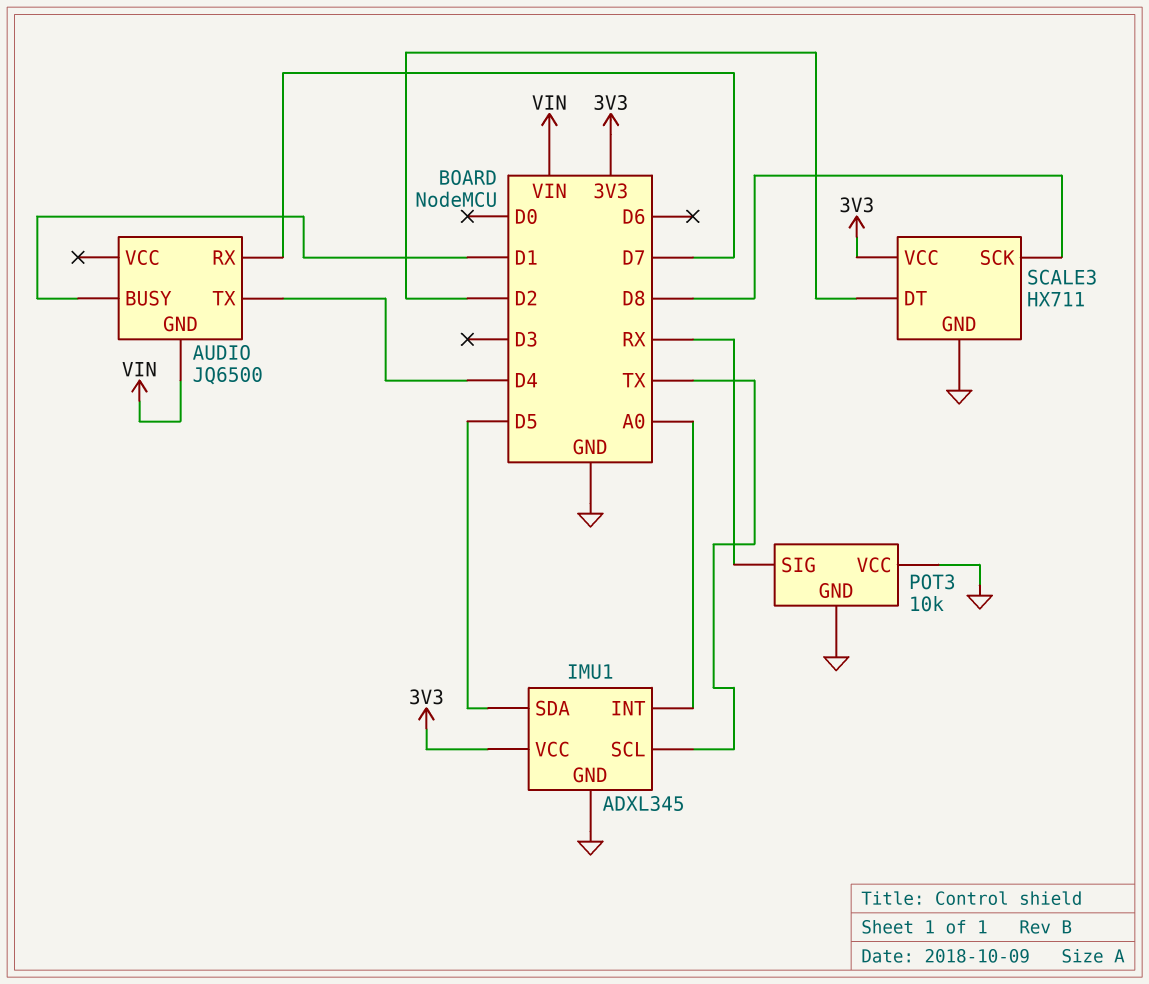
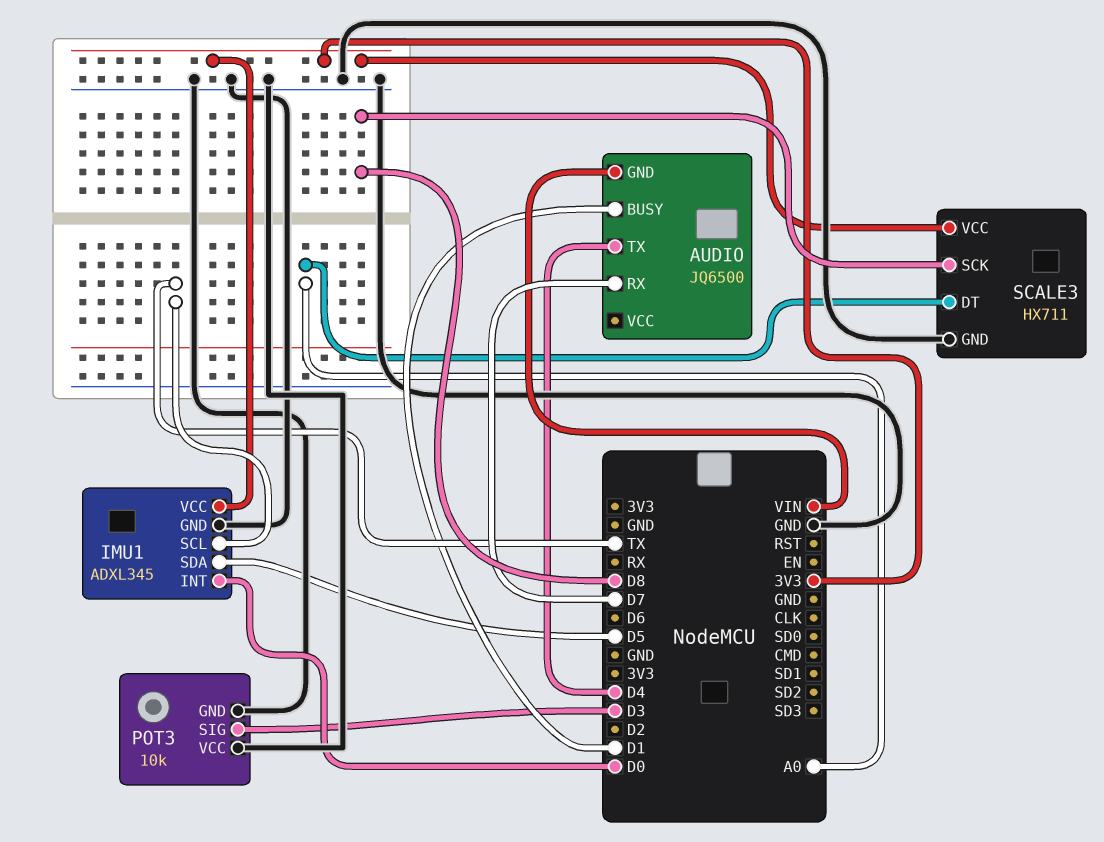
IMU1 pin INT: A0 -> D0
POT3 pin SIG: RX -> D3
SCALE3 pin DT: D2 -> A0

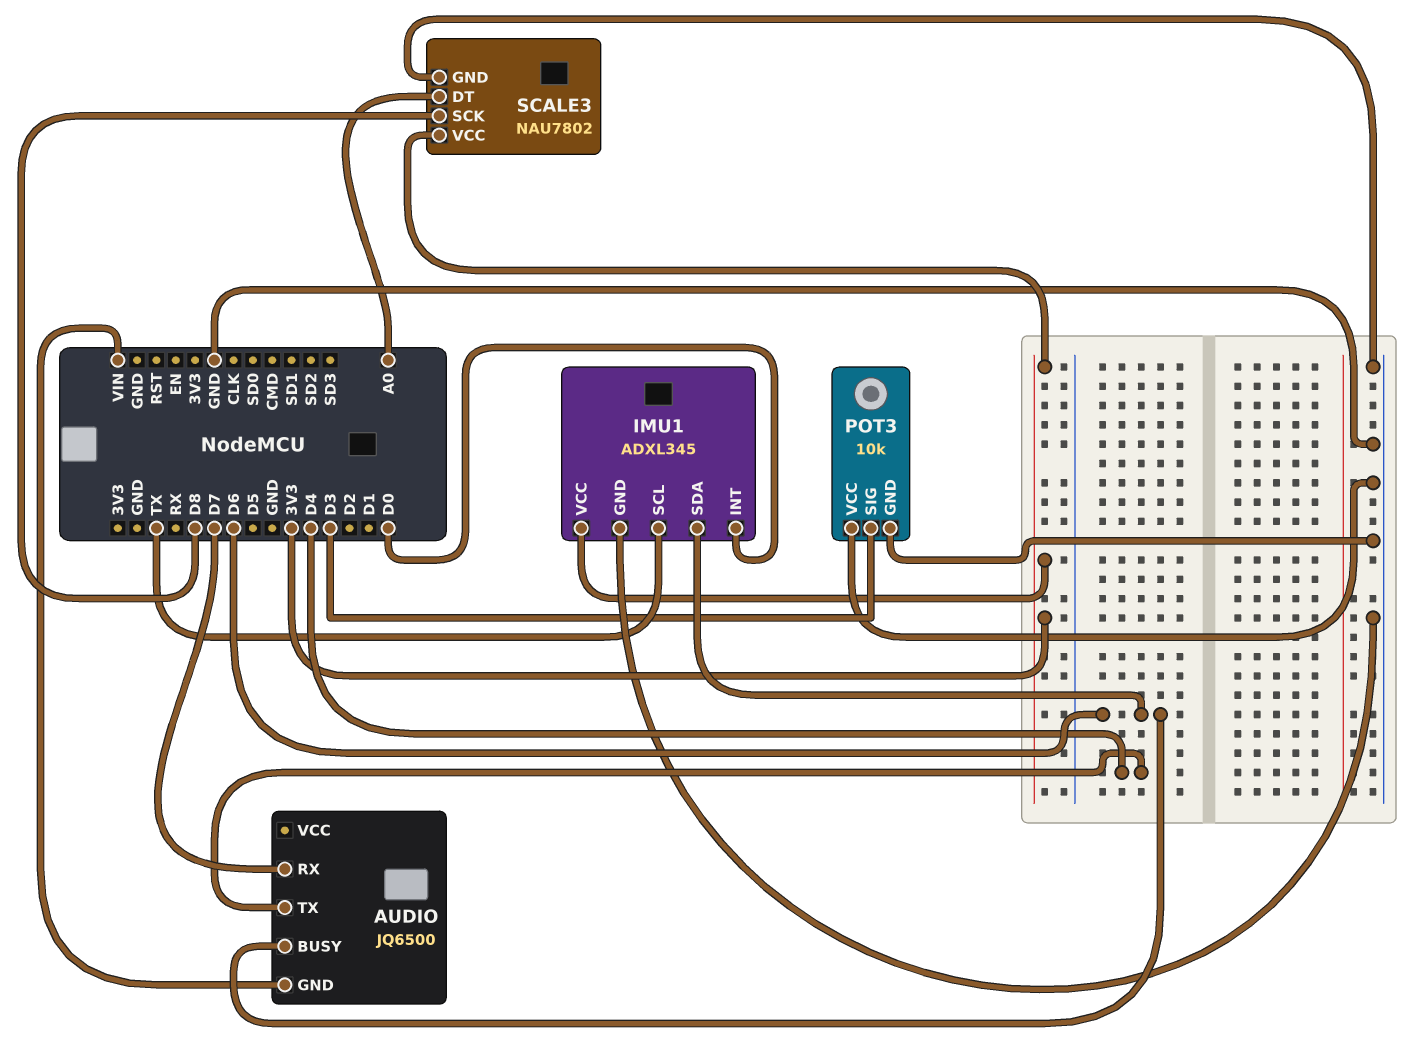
AUDIO pin BUSY: D1 -> D6
IMU1 pin SDA: D5 -> D6
SCALE3: HX711 -> NAU7802

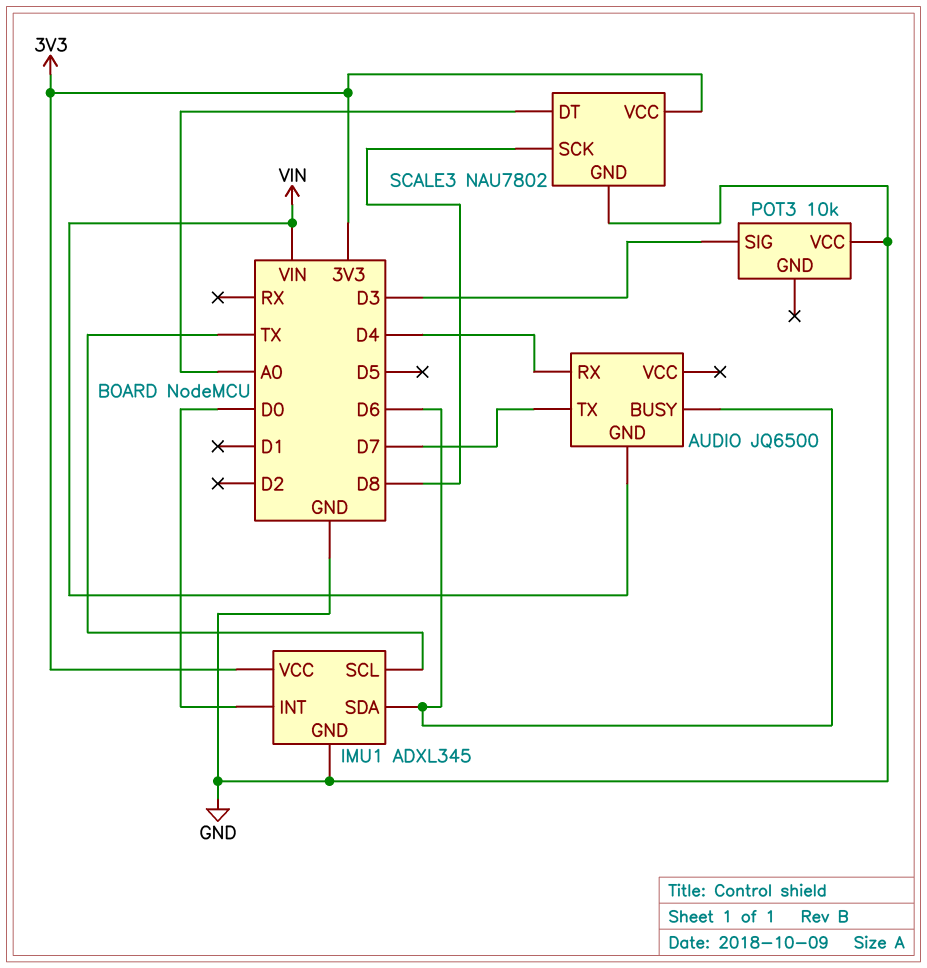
AUDIO pin RX: D7 -> D4
AUDIO pin TX: D4 -> D7
POT3 pin GND: GND -> none

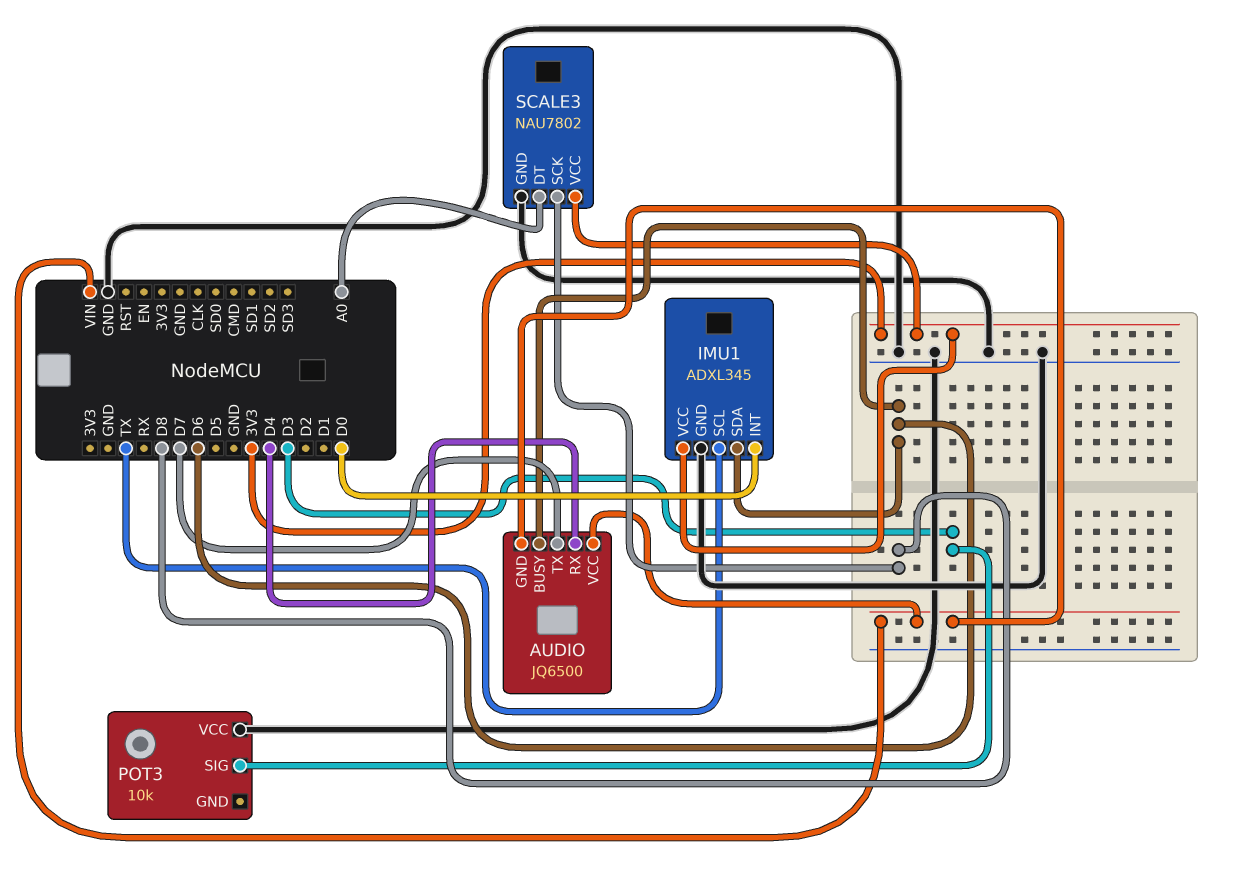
AUDIO pin VCC: none -> VIN

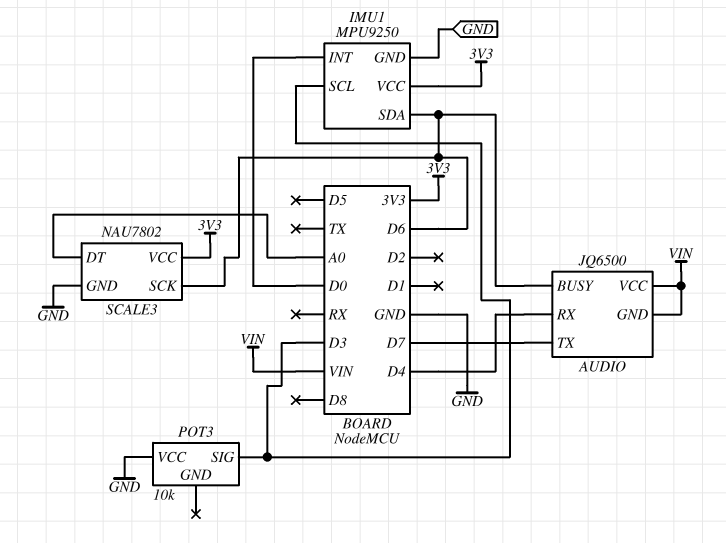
IMU1: ADXL345 -> MPU9250
IMU1 pin SCL: TX -> D3
SCALE3 pin SCK: D8 -> D6

